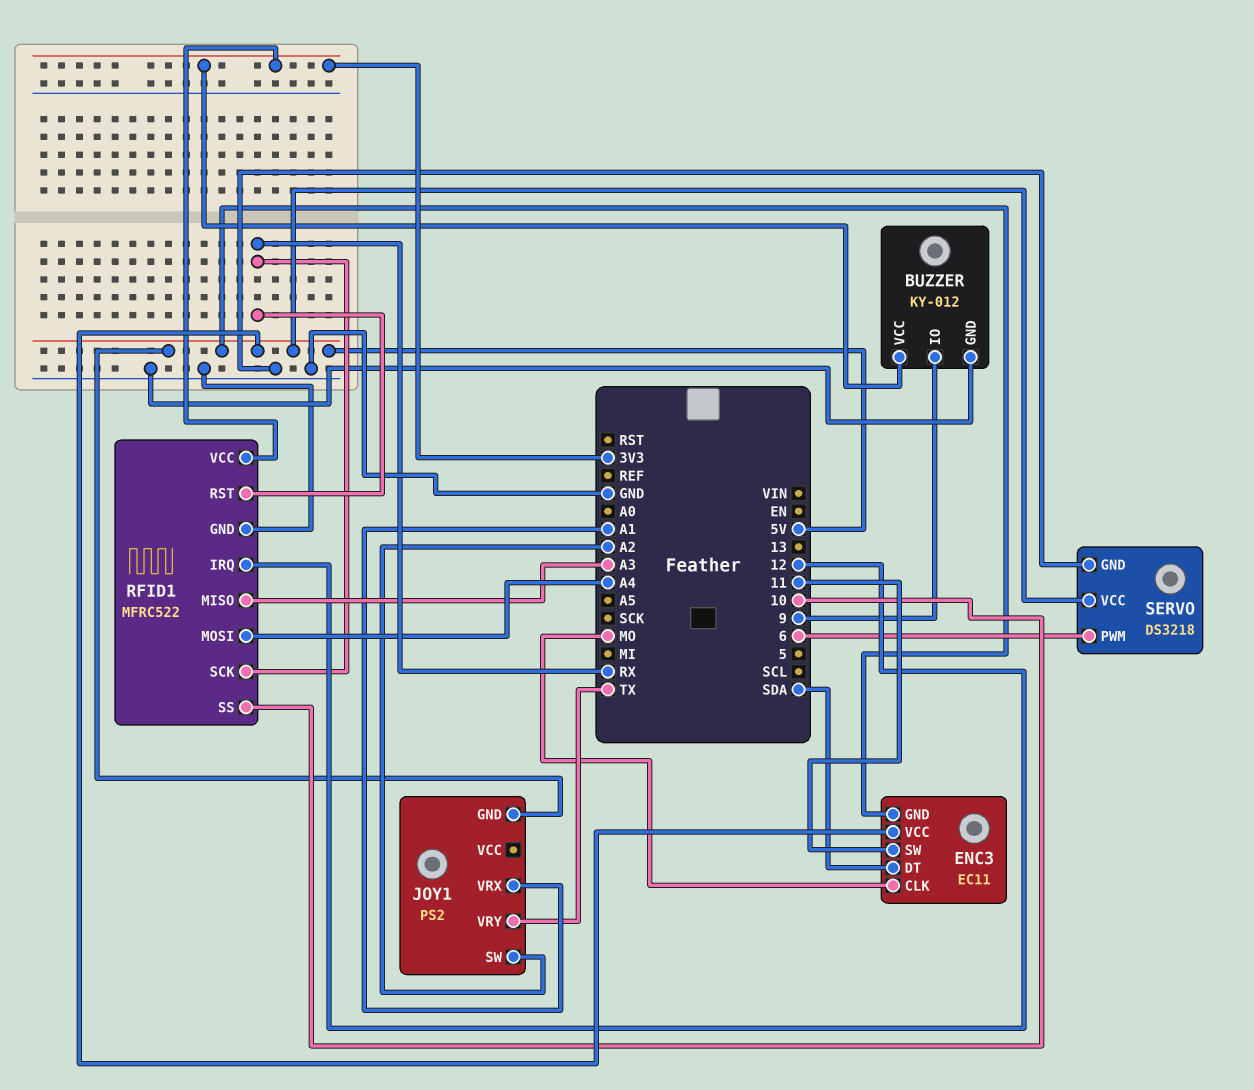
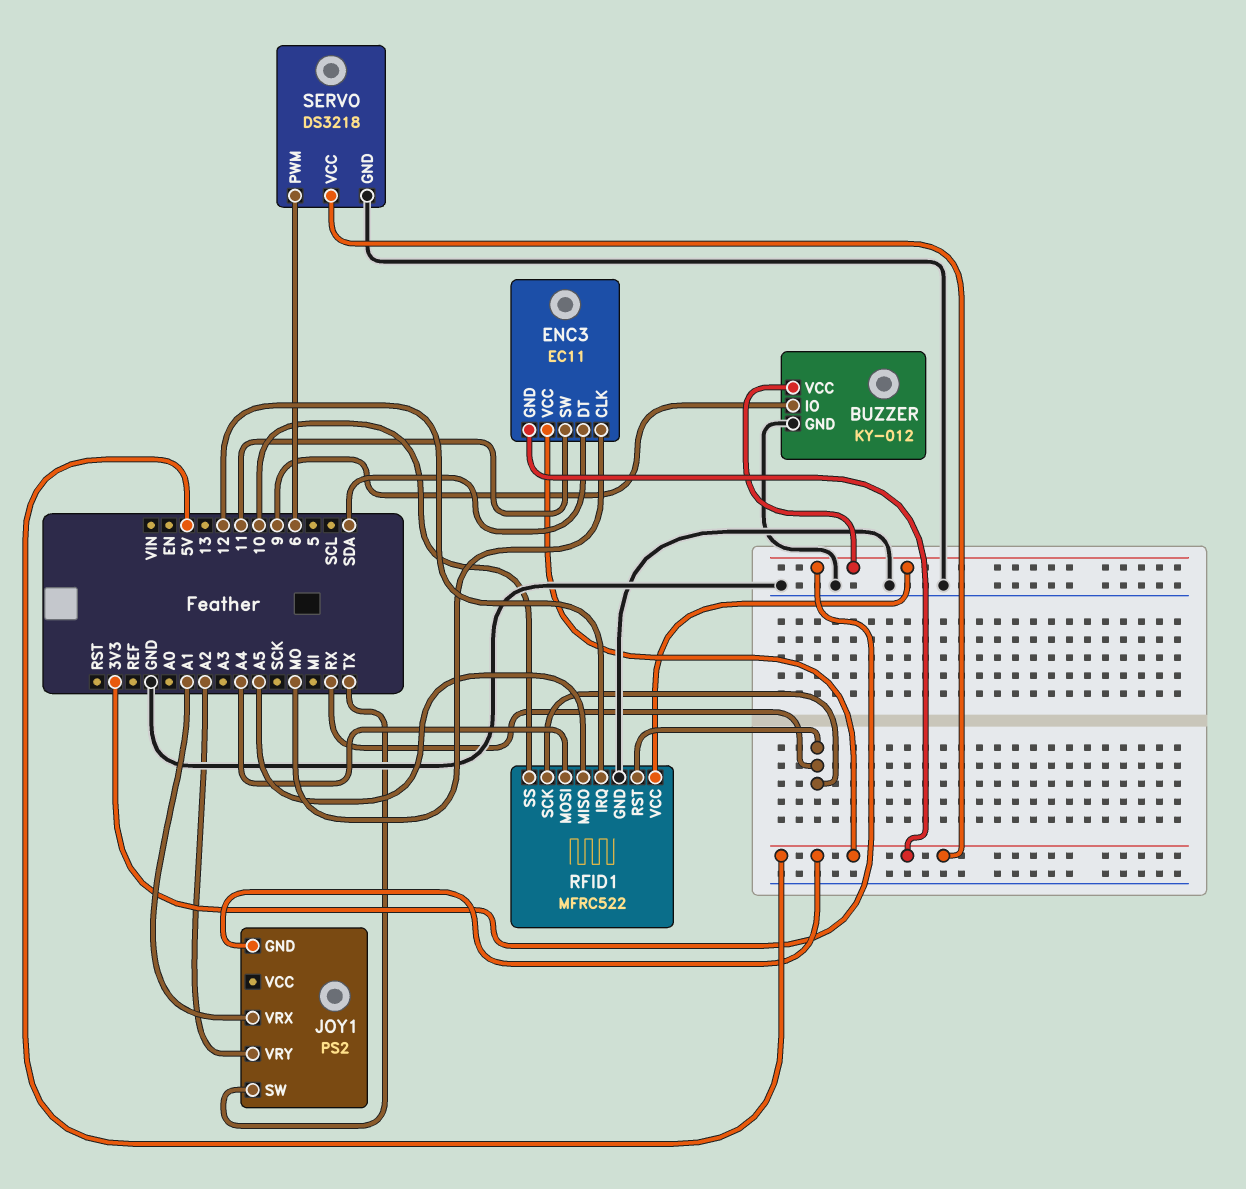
JOY1 pin SW: A2 -> TX
JOY1 pin VRY: TX -> A2
RFID1 pin MISO: A3 -> A5

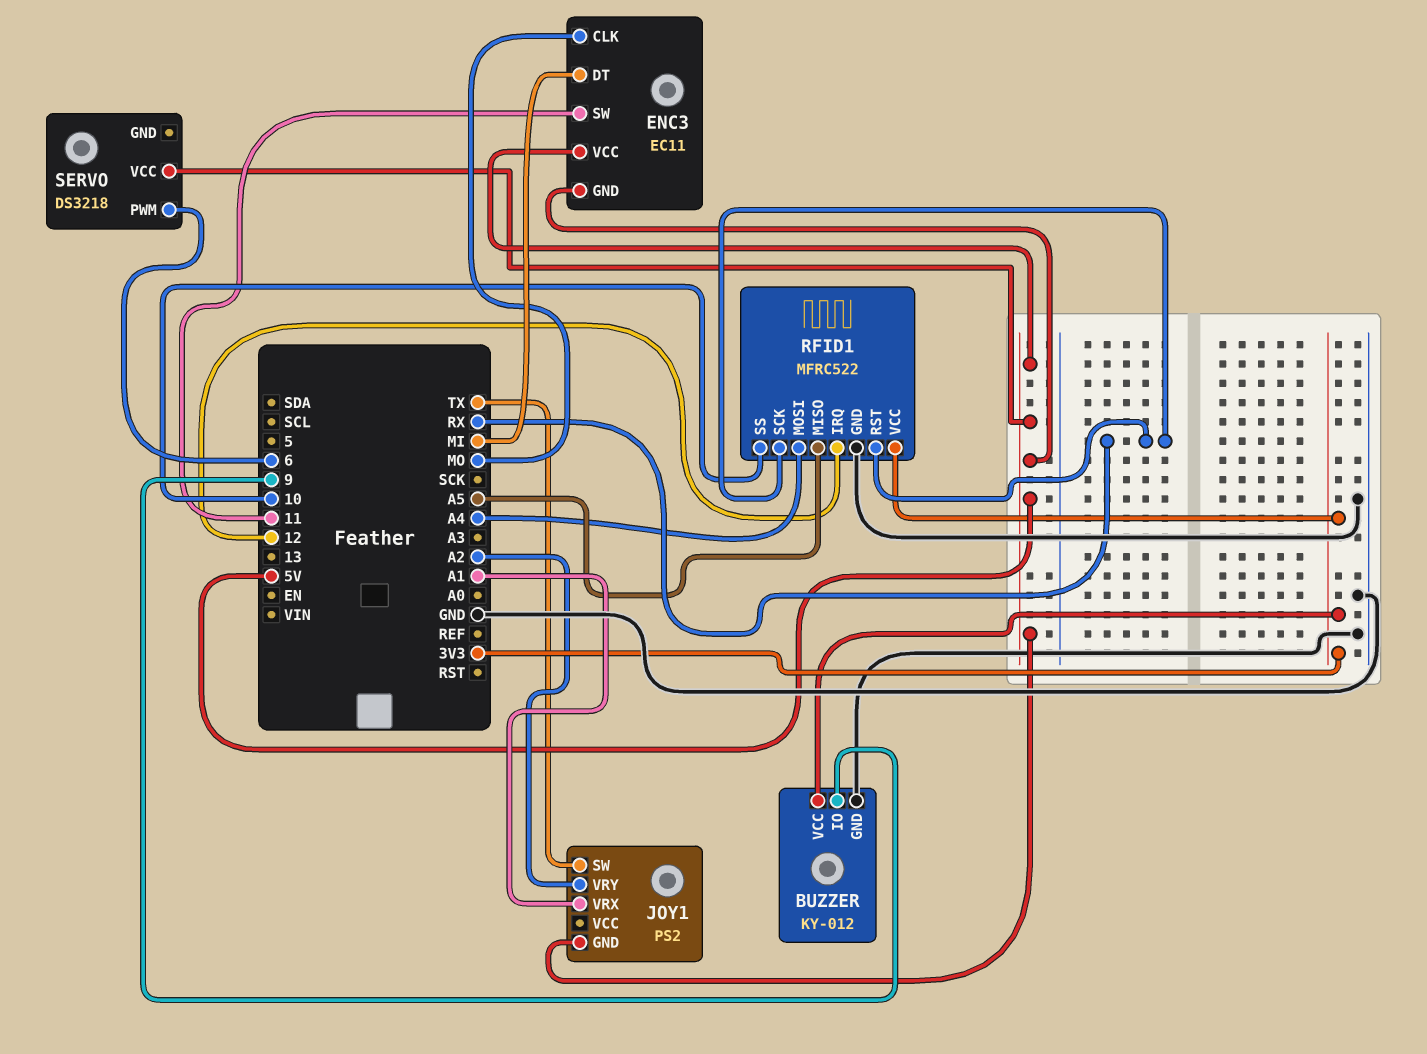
ENC3 pin DT: SDA -> MI
SERVO pin GND: GND -> none

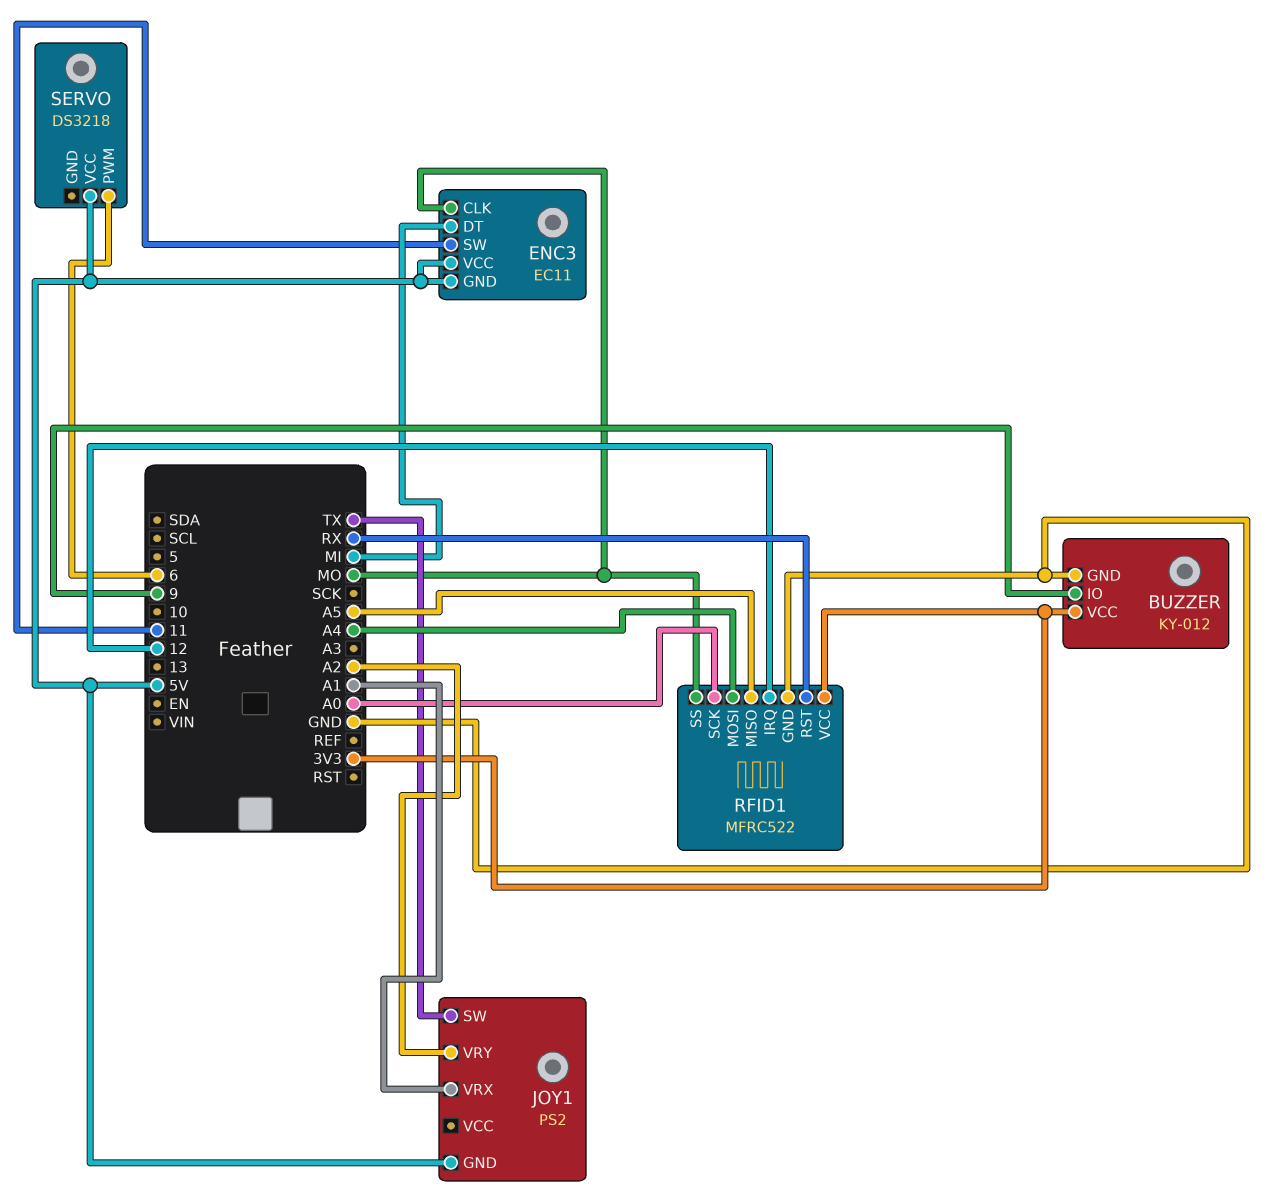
RFID1 pin SCK: RX -> A0
RFID1 pin SS: 10 -> MO

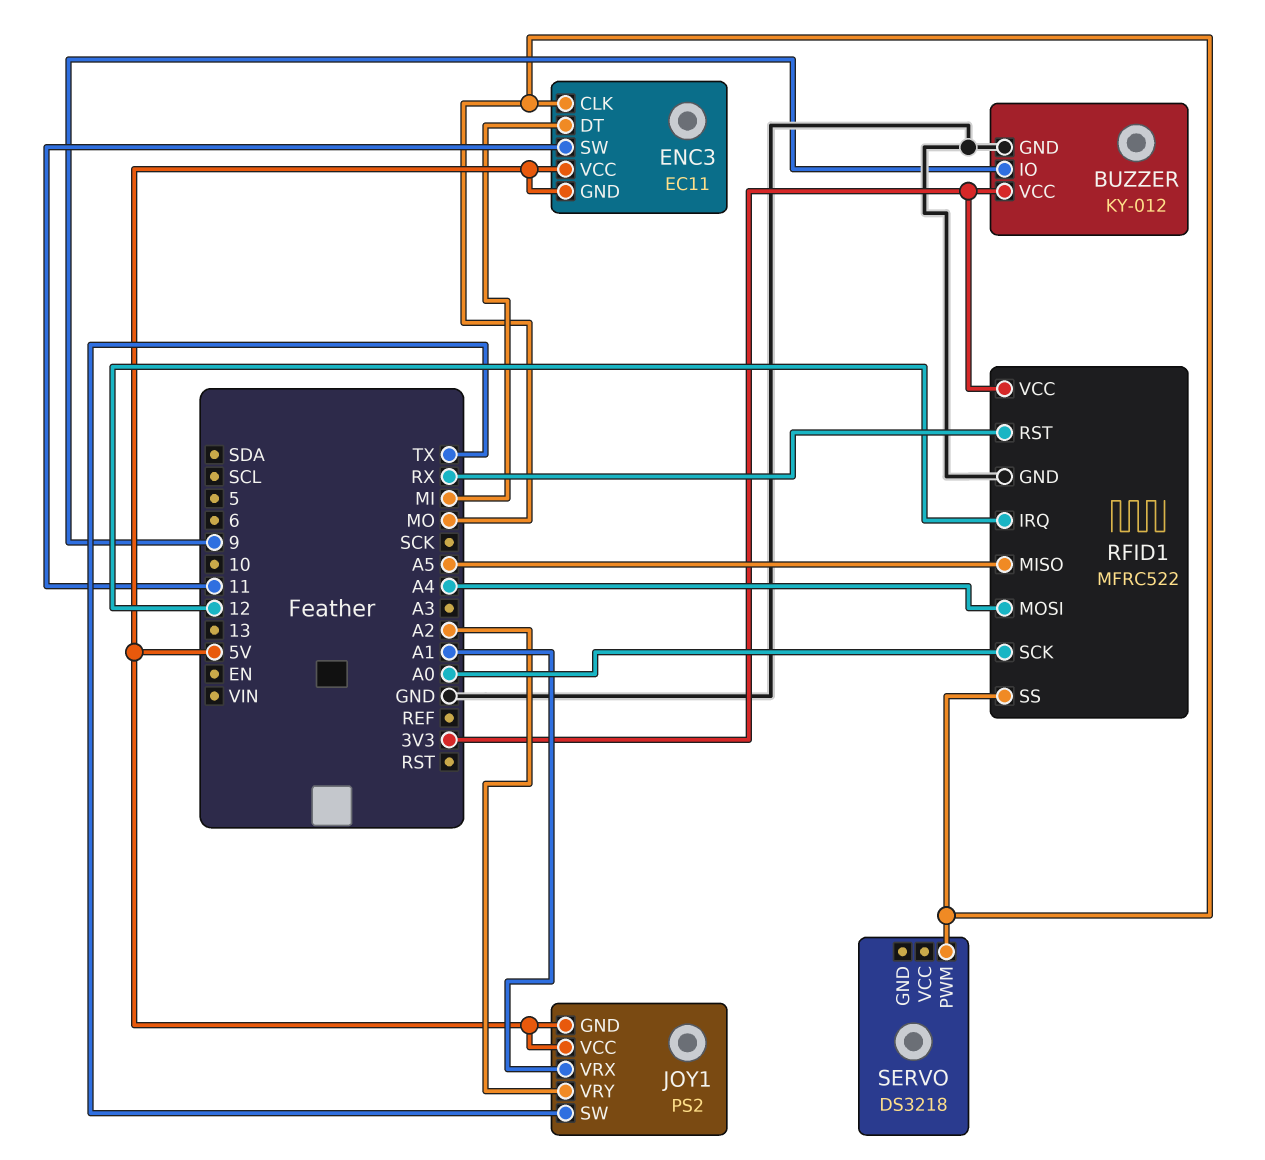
JOY1 pin VCC: none -> 5V
SERVO pin PWM: 6 -> MO
SERVO pin VCC: 5V -> none

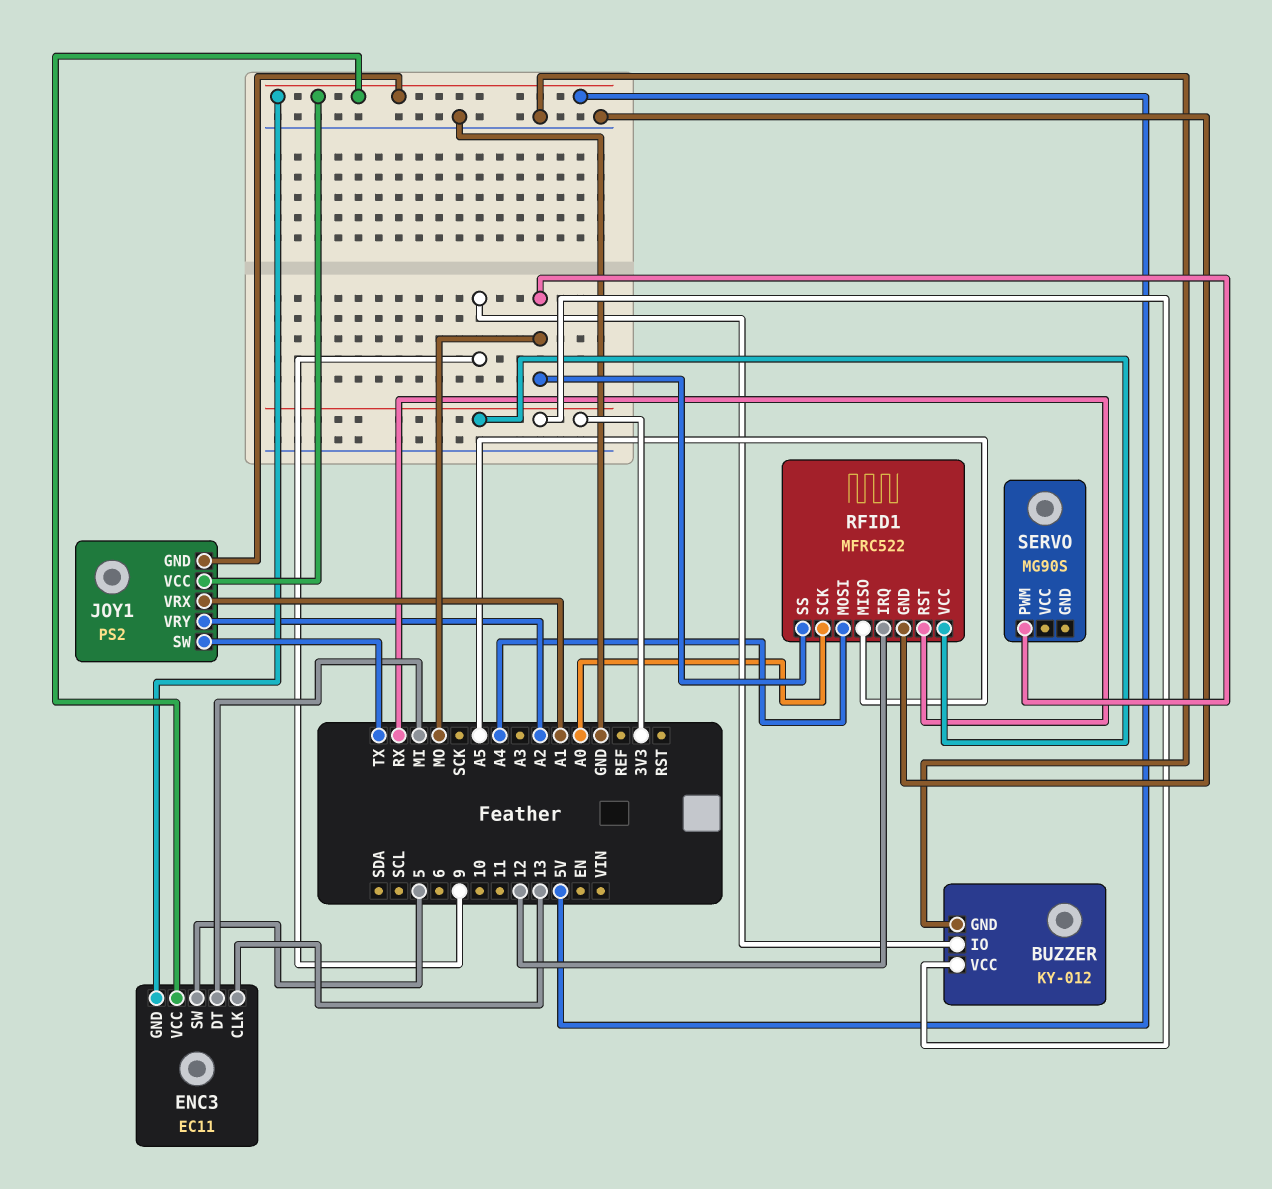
ENC3 pin CLK: MO -> 13
ENC3 pin SW: 11 -> 5
SERVO: DS3218 -> MG90S

